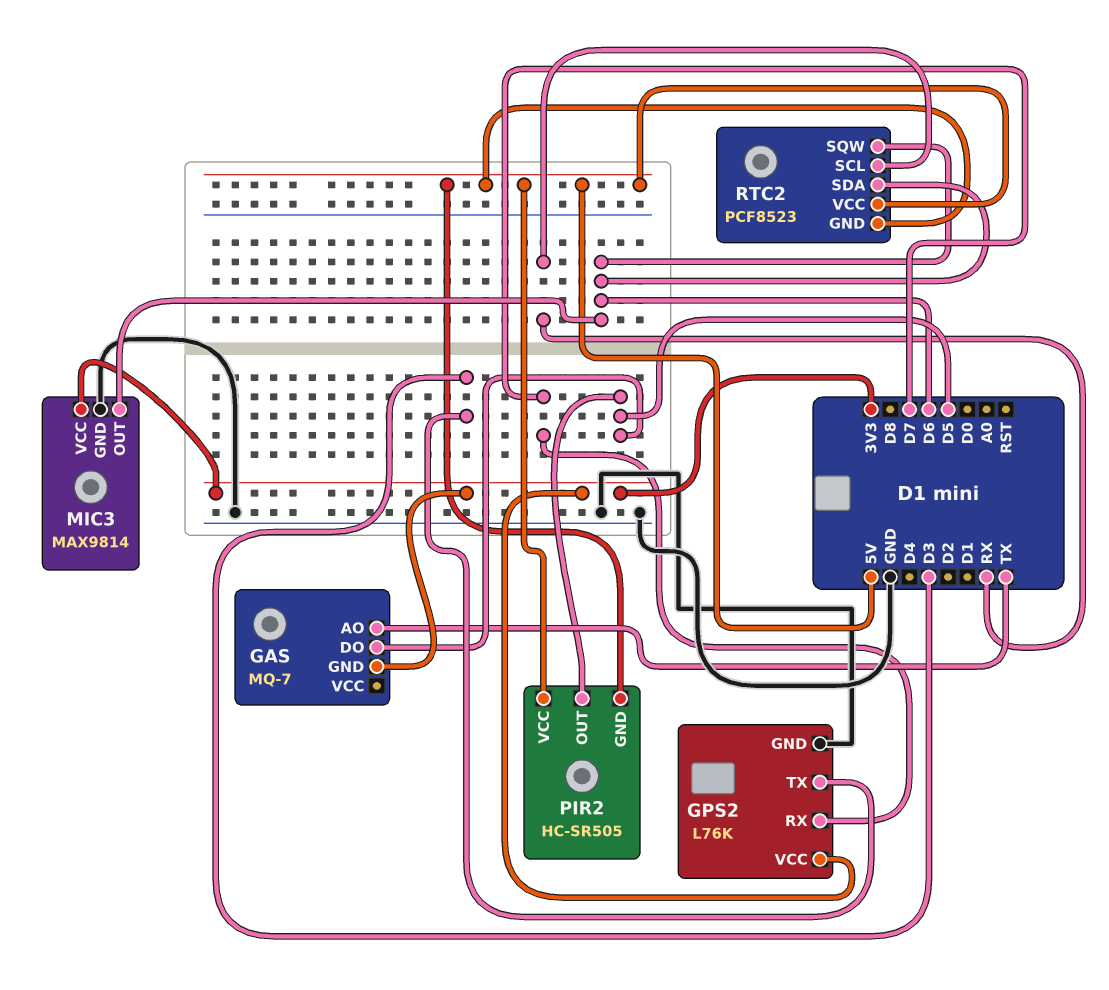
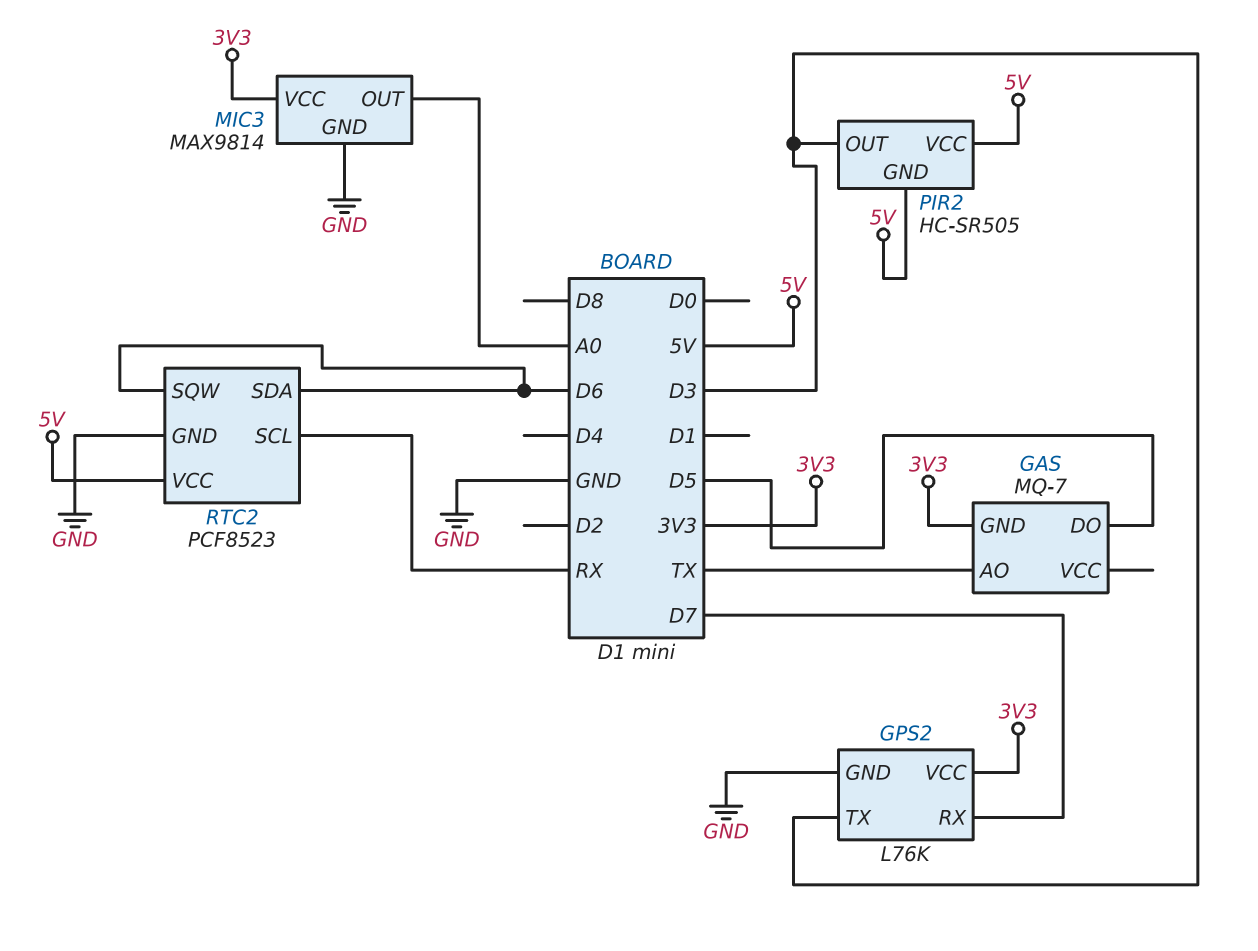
MIC3 pin OUT: D6 -> A0
PIR2 pin OUT: D5 -> D3
RTC2 pin GND: 5V -> GND

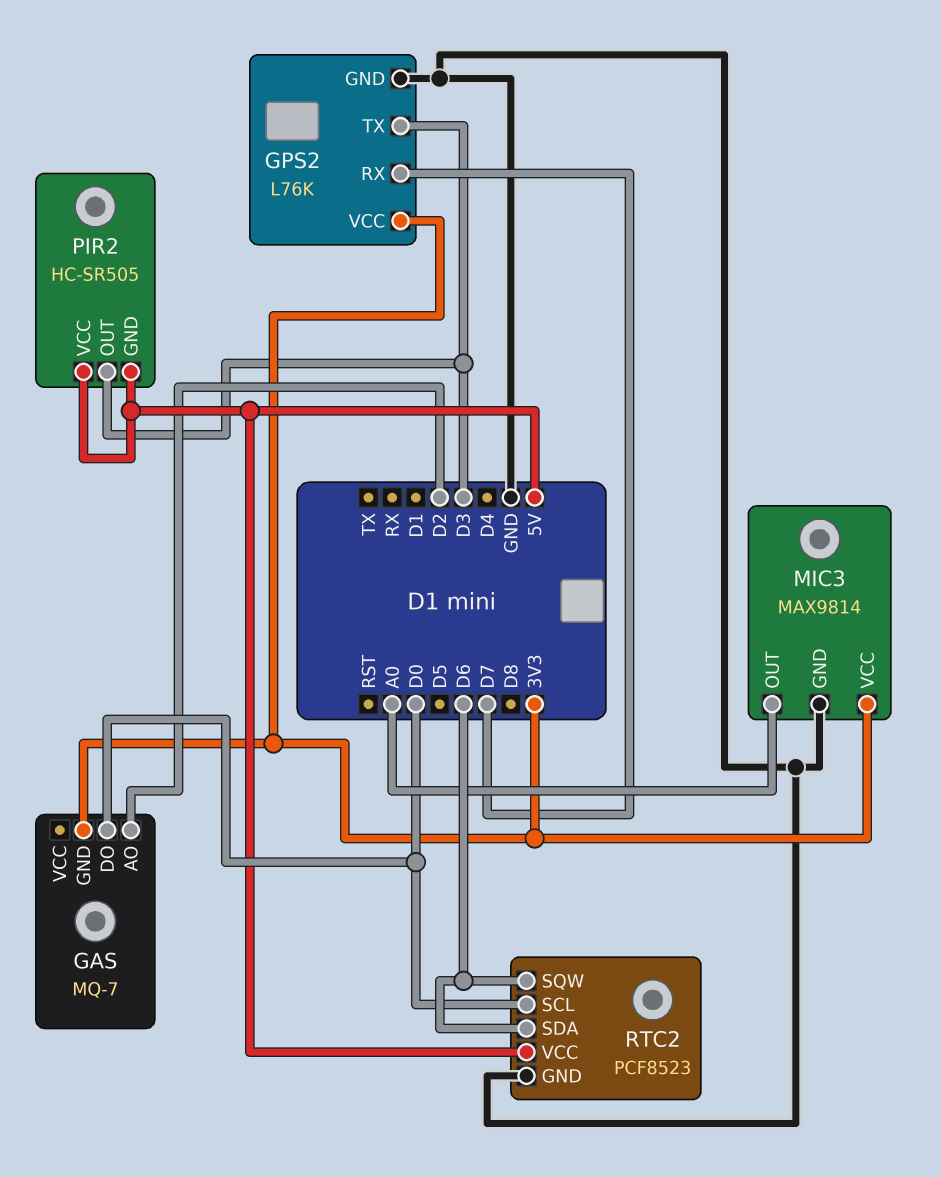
GAS pin AO: TX -> D2
GAS pin DO: D5 -> D0
RTC2 pin SCL: RX -> D0

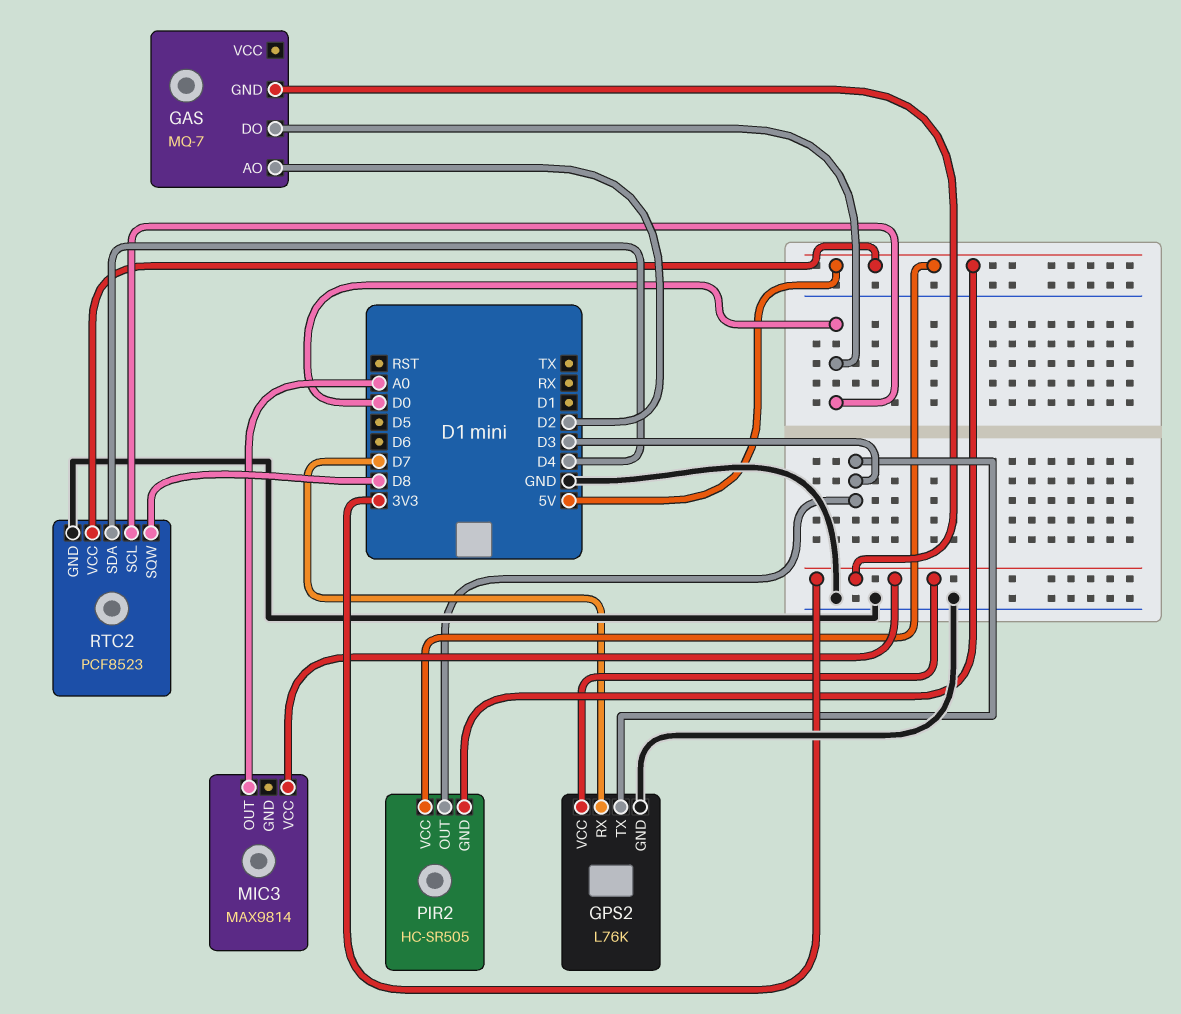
MIC3 pin GND: GND -> none
RTC2 pin SDA: D6 -> D4
RTC2 pin SQW: D6 -> D8

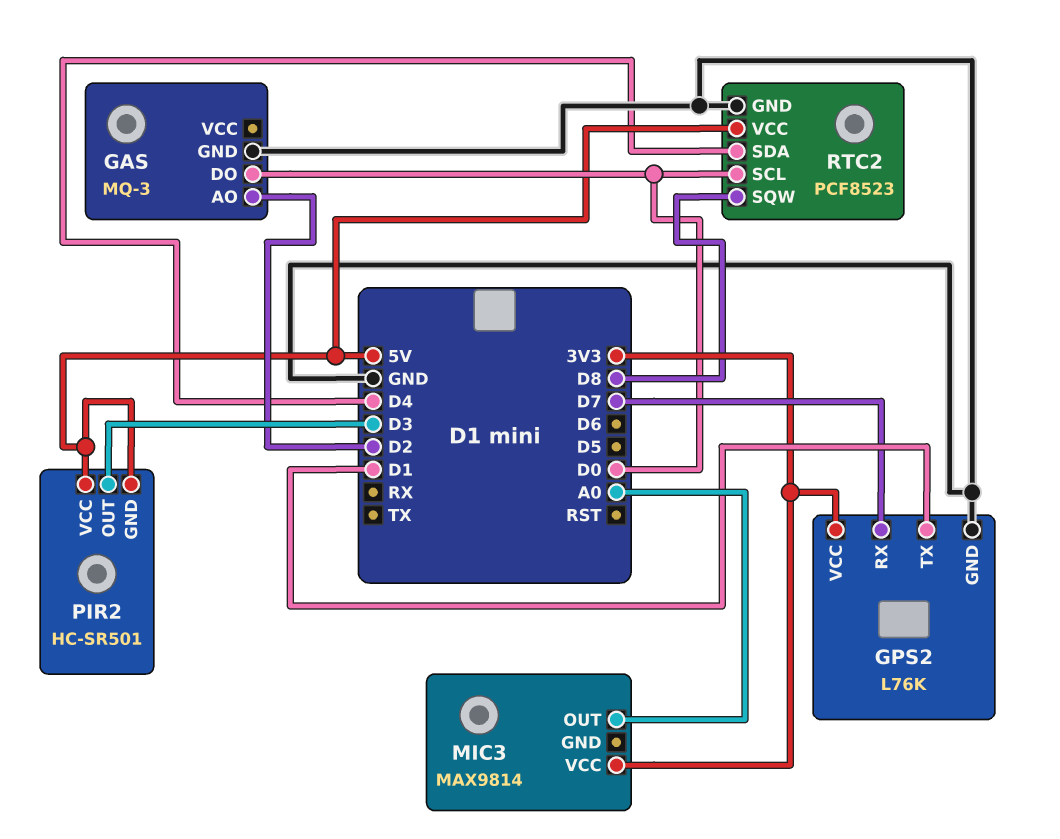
GAS: MQ-7 -> MQ-3
GAS pin GND: 3V3 -> GND
GPS2 pin TX: D3 -> D1
PIR2: HC-SR505 -> HC-SR501

